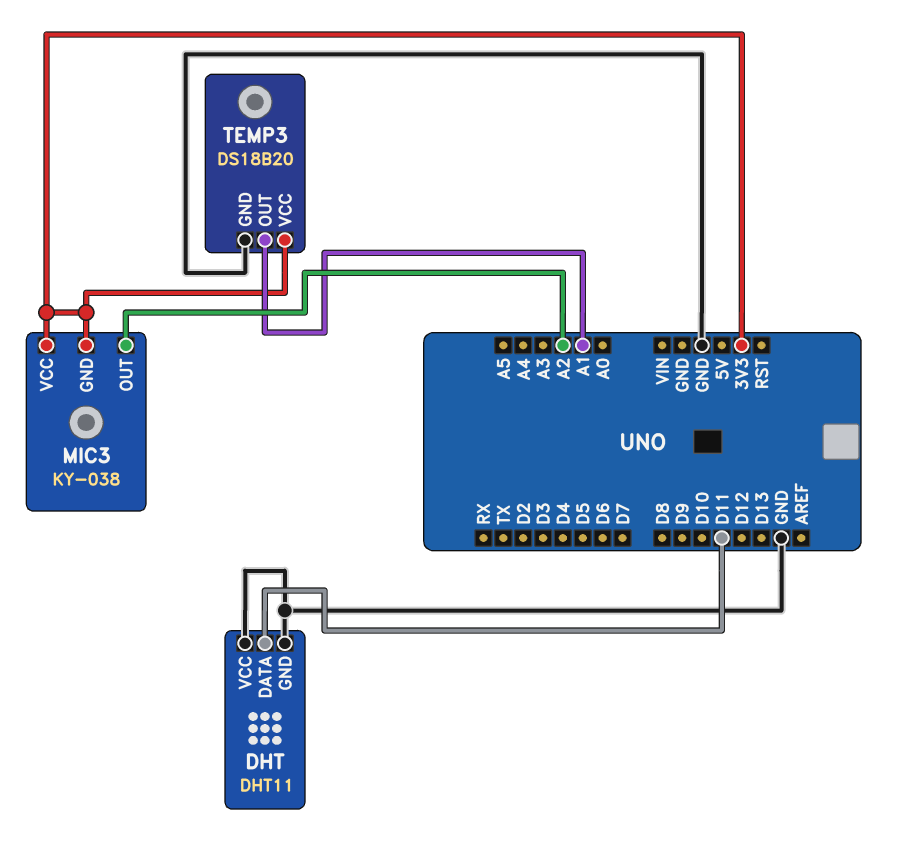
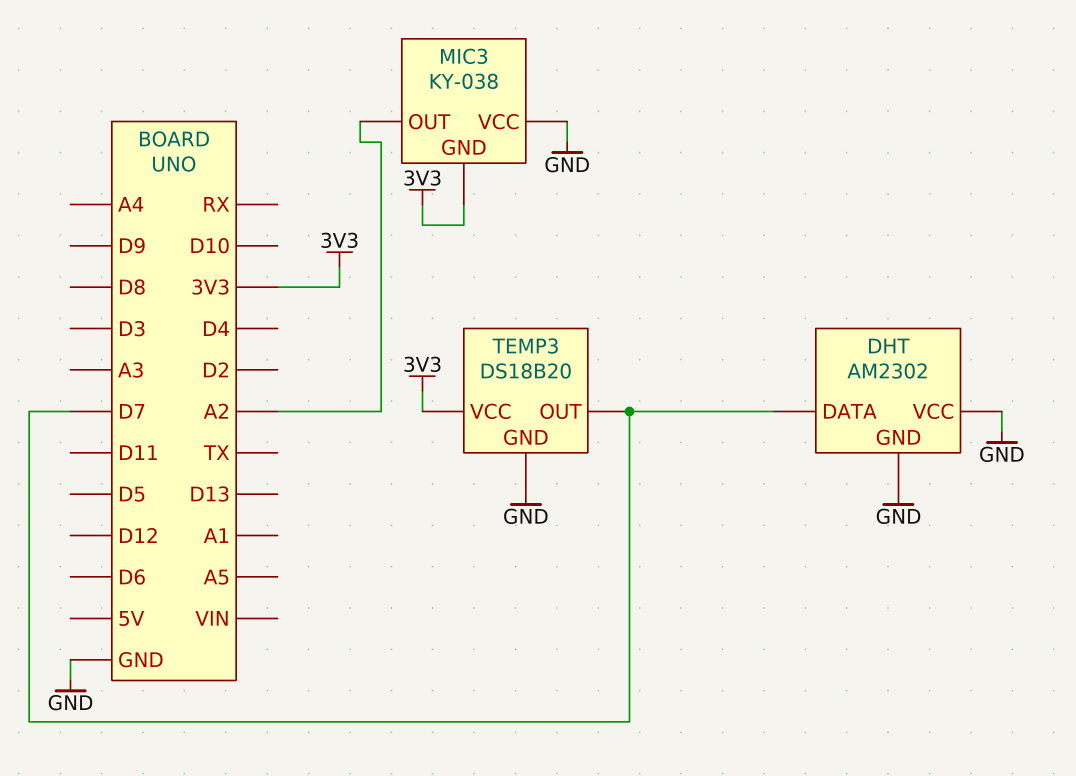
DHT: DHT11 -> AM2302
DHT pin DATA: D11 -> D7
MIC3 pin VCC: 3V3 -> GND
TEMP3 pin OUT: A1 -> D7

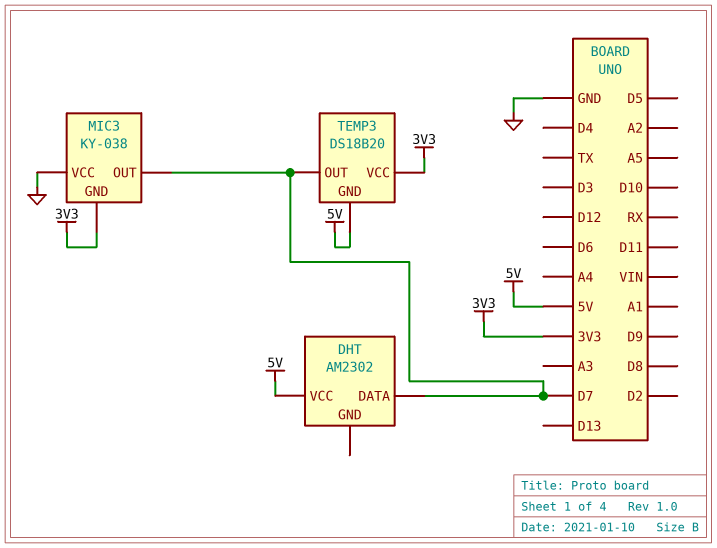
DHT pin GND: GND -> none
DHT pin VCC: GND -> 5V
MIC3 pin OUT: A2 -> D7
TEMP3 pin GND: GND -> 5V

